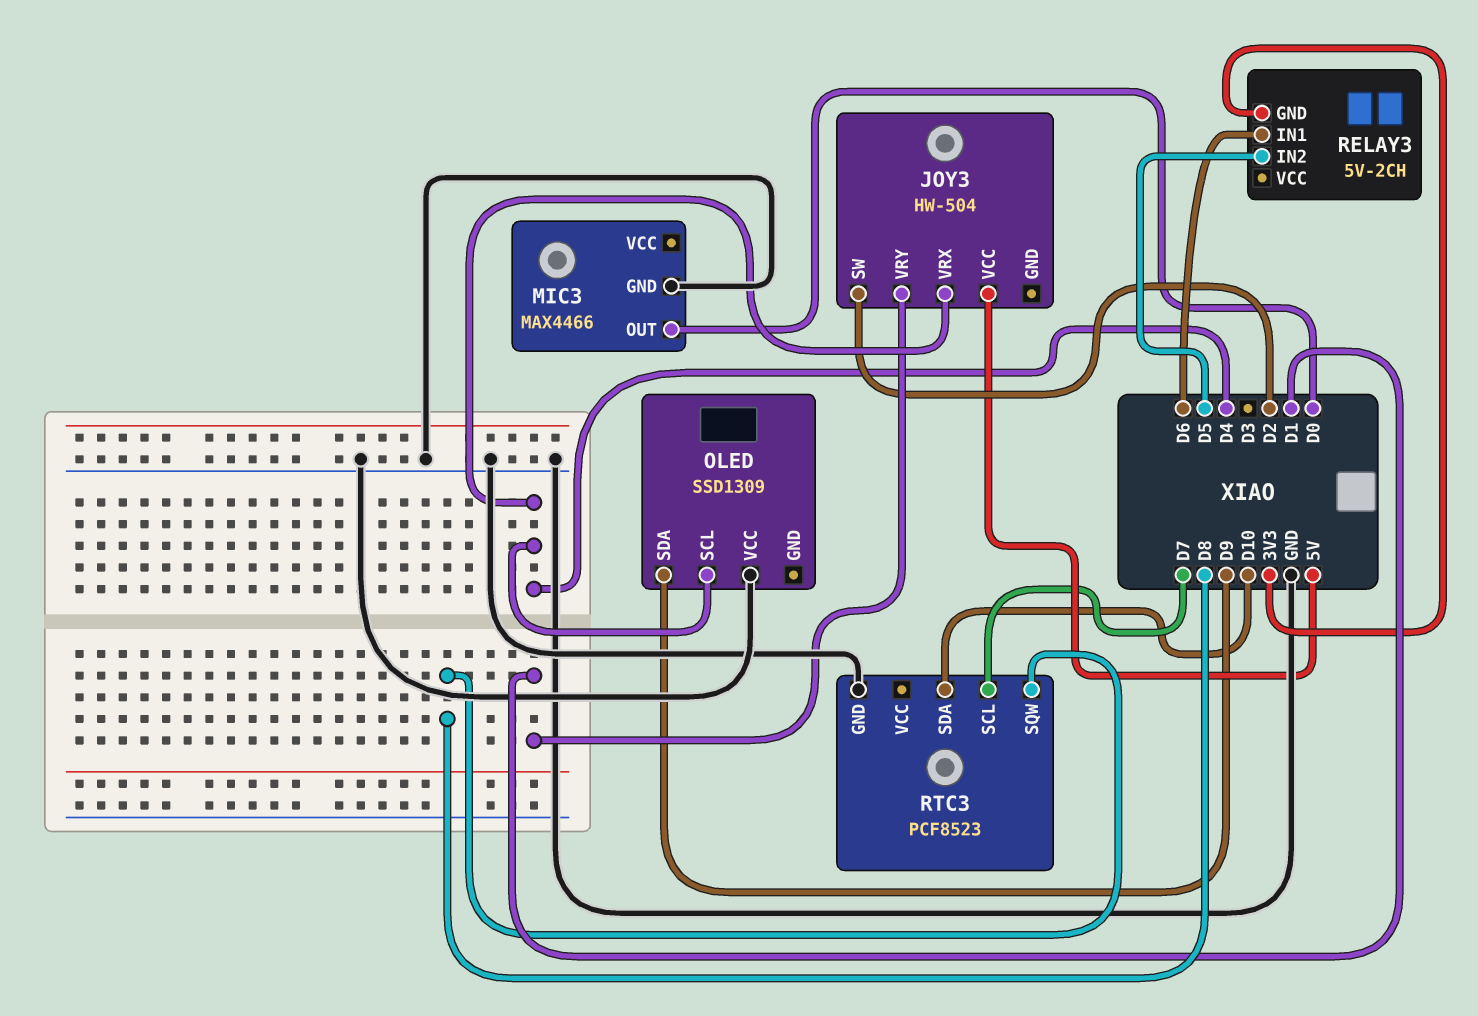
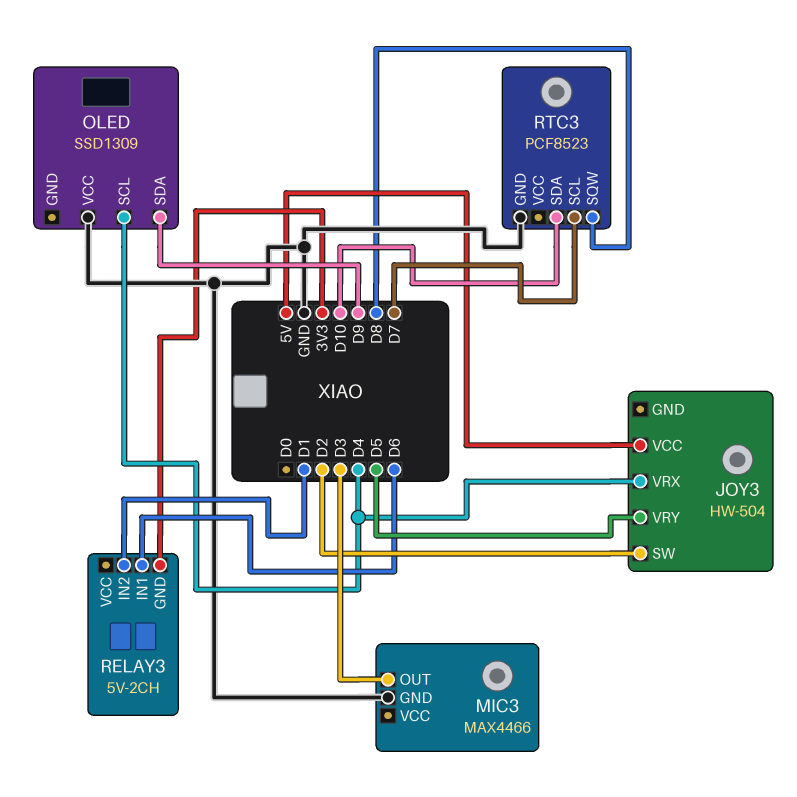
JOY3 pin VRY: D1 -> D5
MIC3 pin OUT: D0 -> D3
RELAY3 pin IN2: D5 -> D1

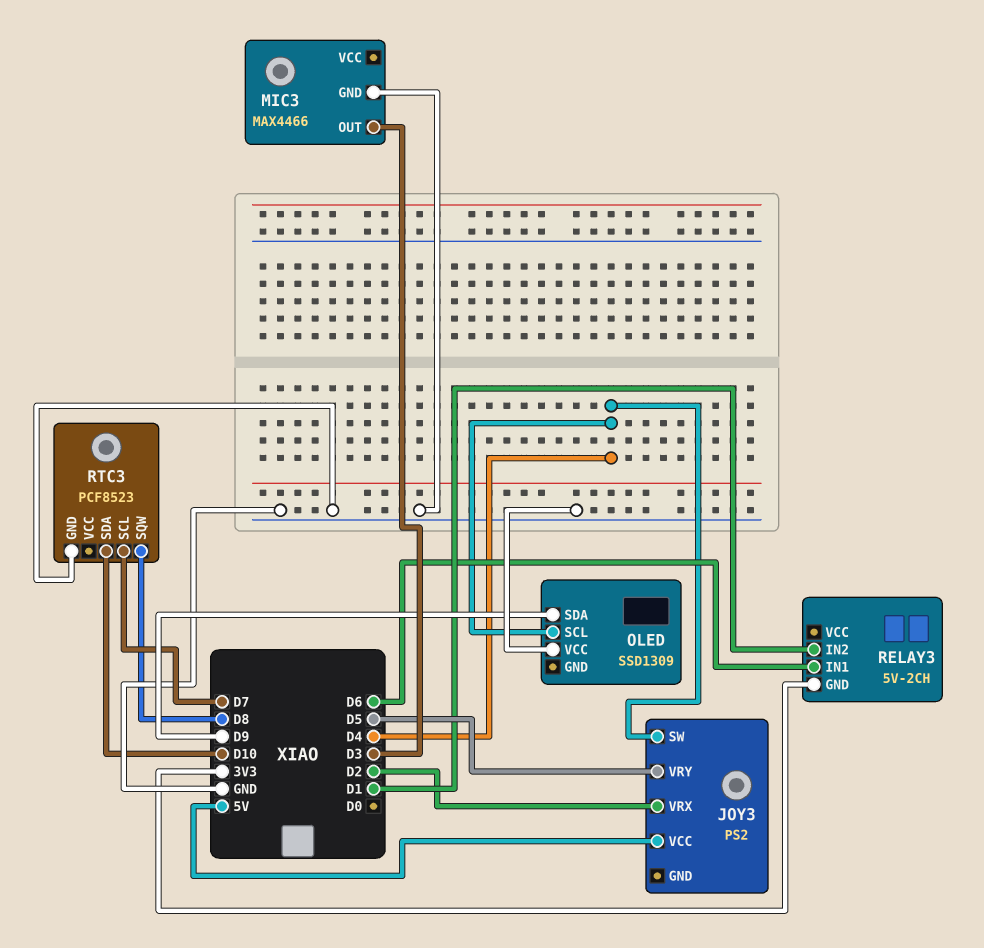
JOY3: HW-504 -> PS2
JOY3 pin SW: D2 -> D4
JOY3 pin VRX: D4 -> D2

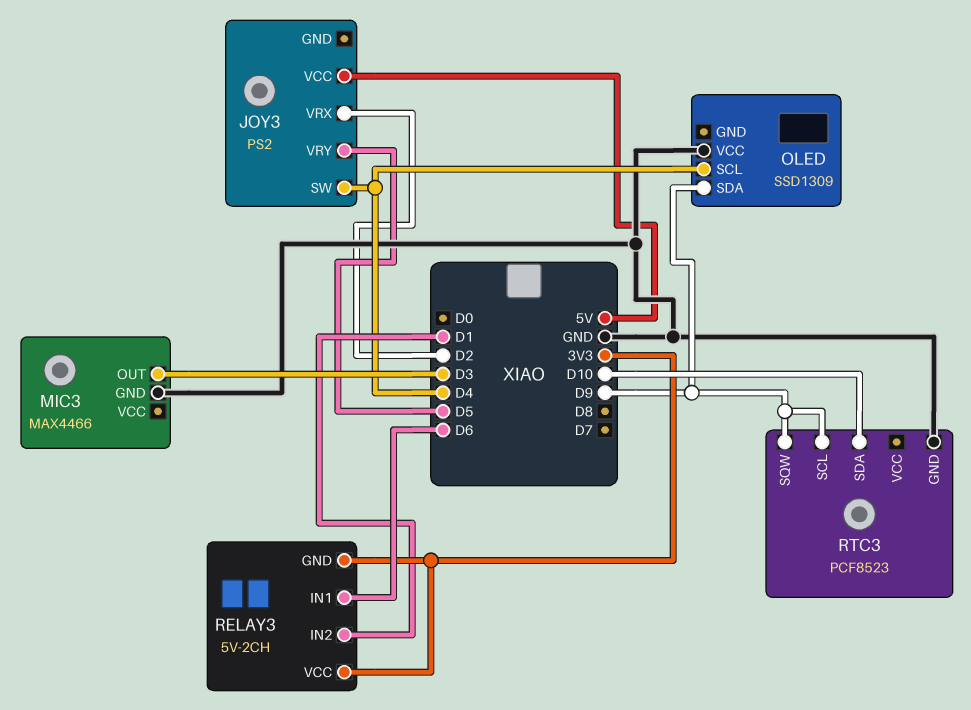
RELAY3 pin VCC: none -> 3V3
RTC3 pin SCL: D7 -> D9
RTC3 pin SQW: D8 -> D9

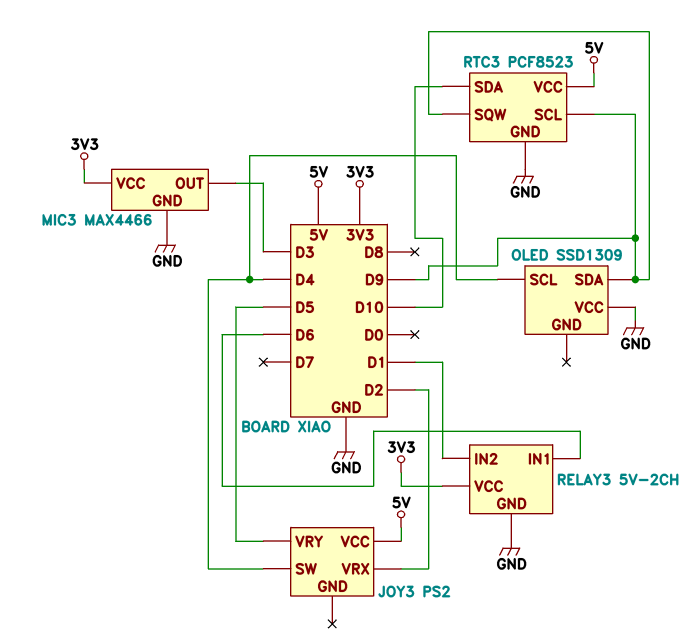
MIC3 pin VCC: none -> 3V3
RELAY3 pin GND: 3V3 -> GND
RTC3 pin VCC: none -> 5V

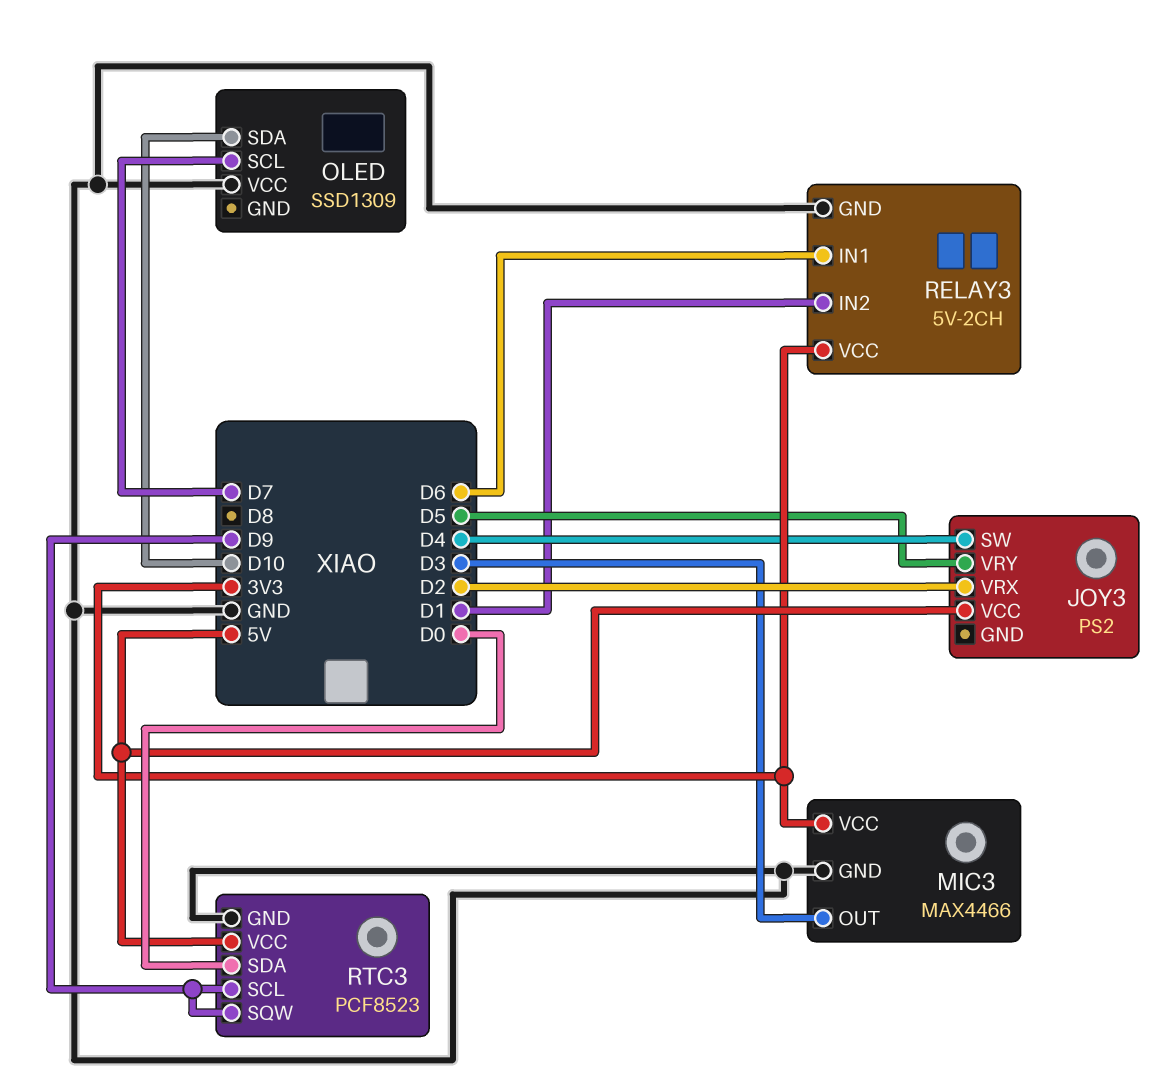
OLED pin SCL: D4 -> D7
OLED pin SDA: D9 -> D10
RTC3 pin SDA: D10 -> D0

